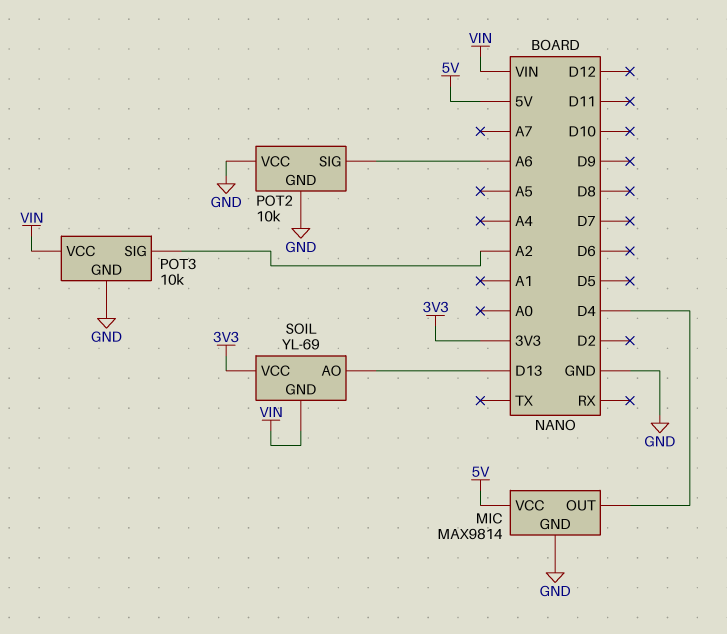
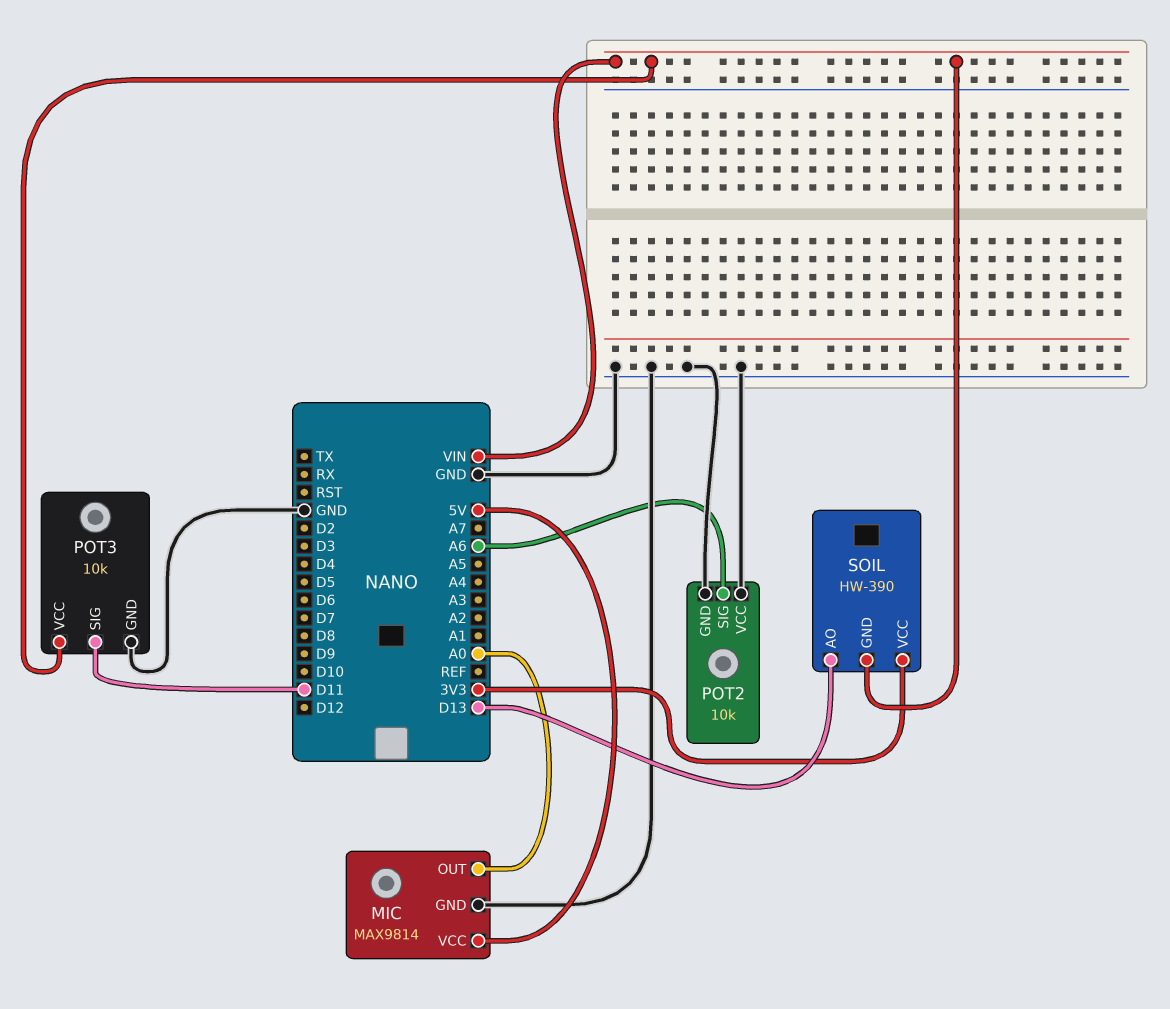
MIC pin OUT: D4 -> A0
POT3 pin SIG: A2 -> D11
SOIL: YL-69 -> HW-390

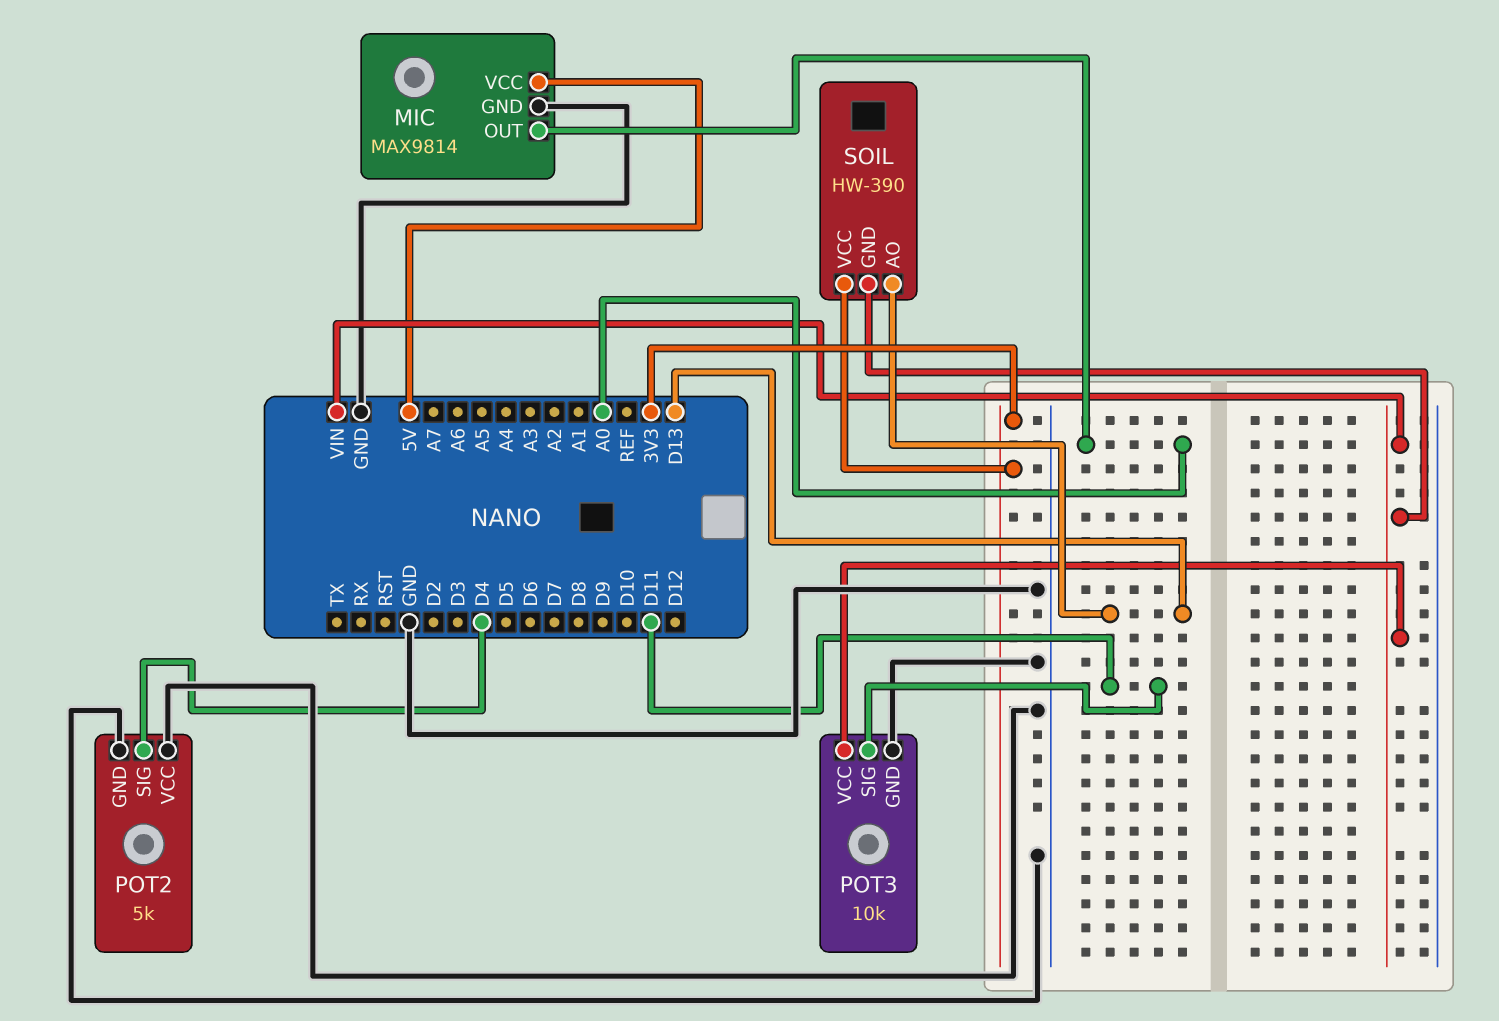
POT2: 10k -> 5k
POT2 pin SIG: A6 -> D4

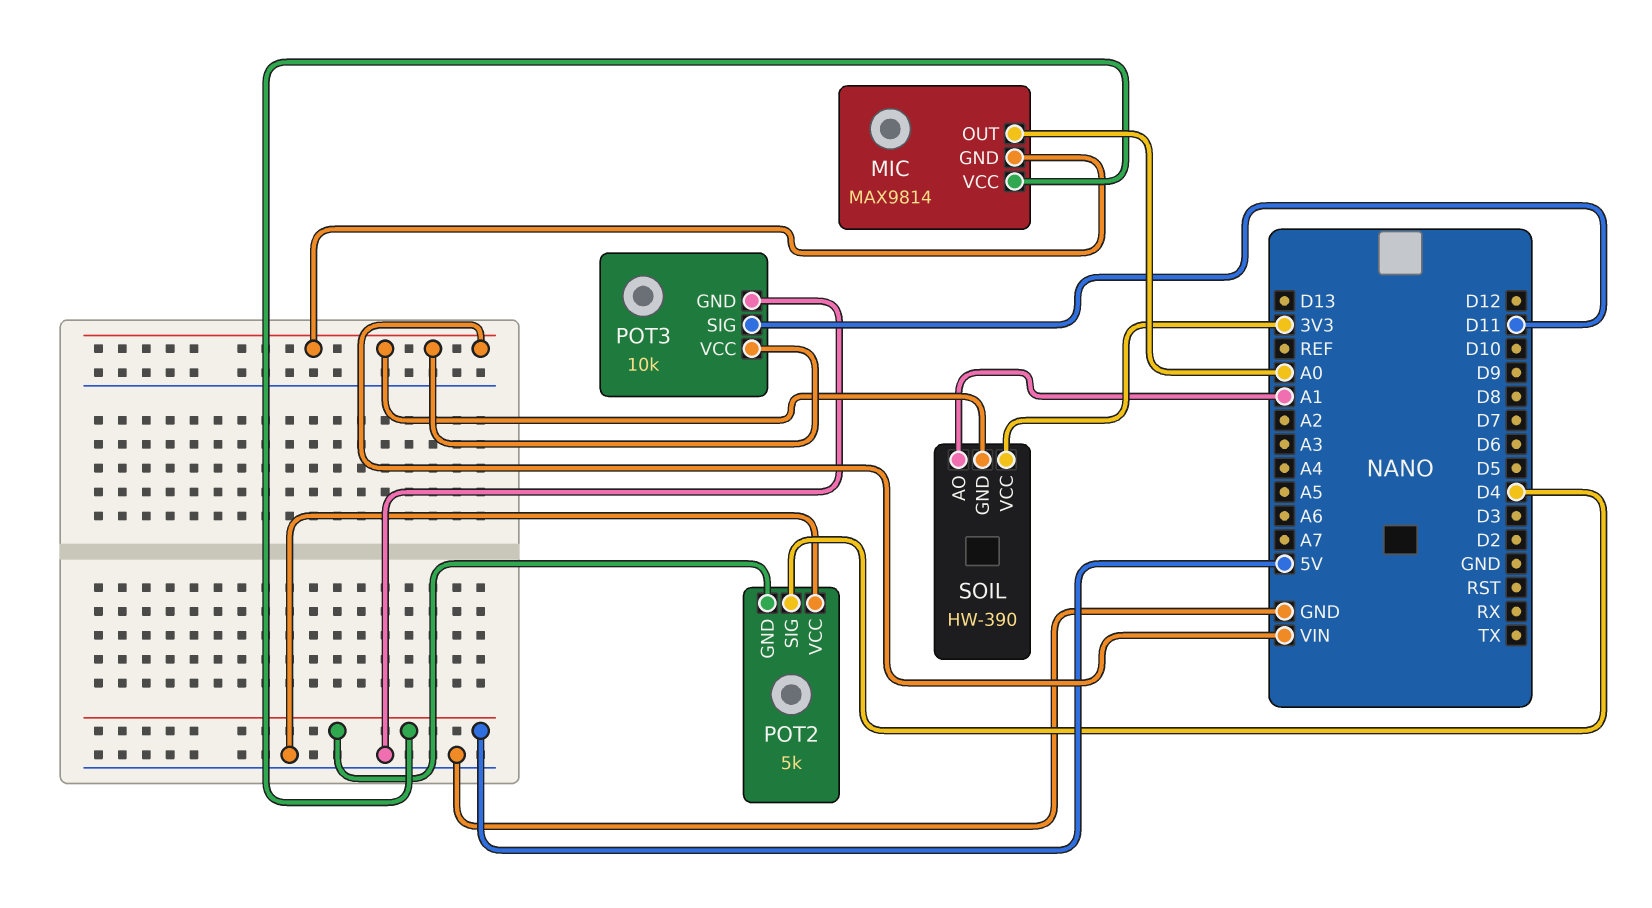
MIC pin GND: GND -> VIN
POT2 pin GND: GND -> 5V
SOIL pin AO: D13 -> A1

